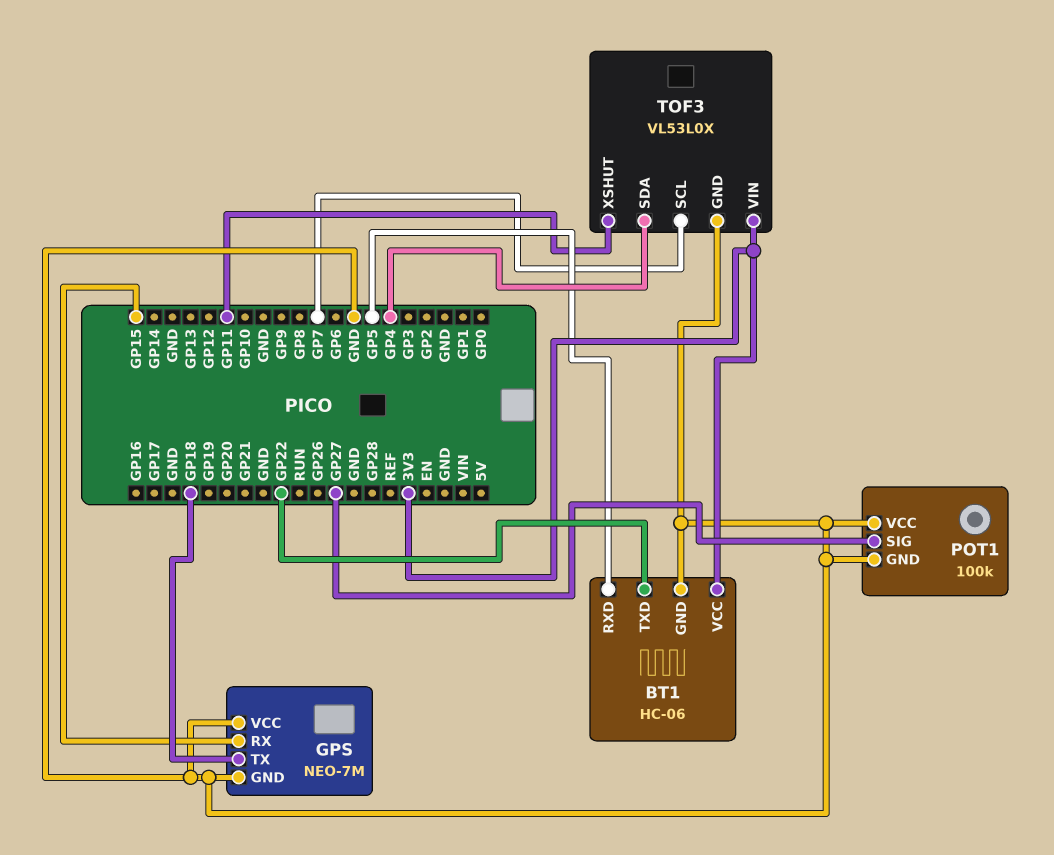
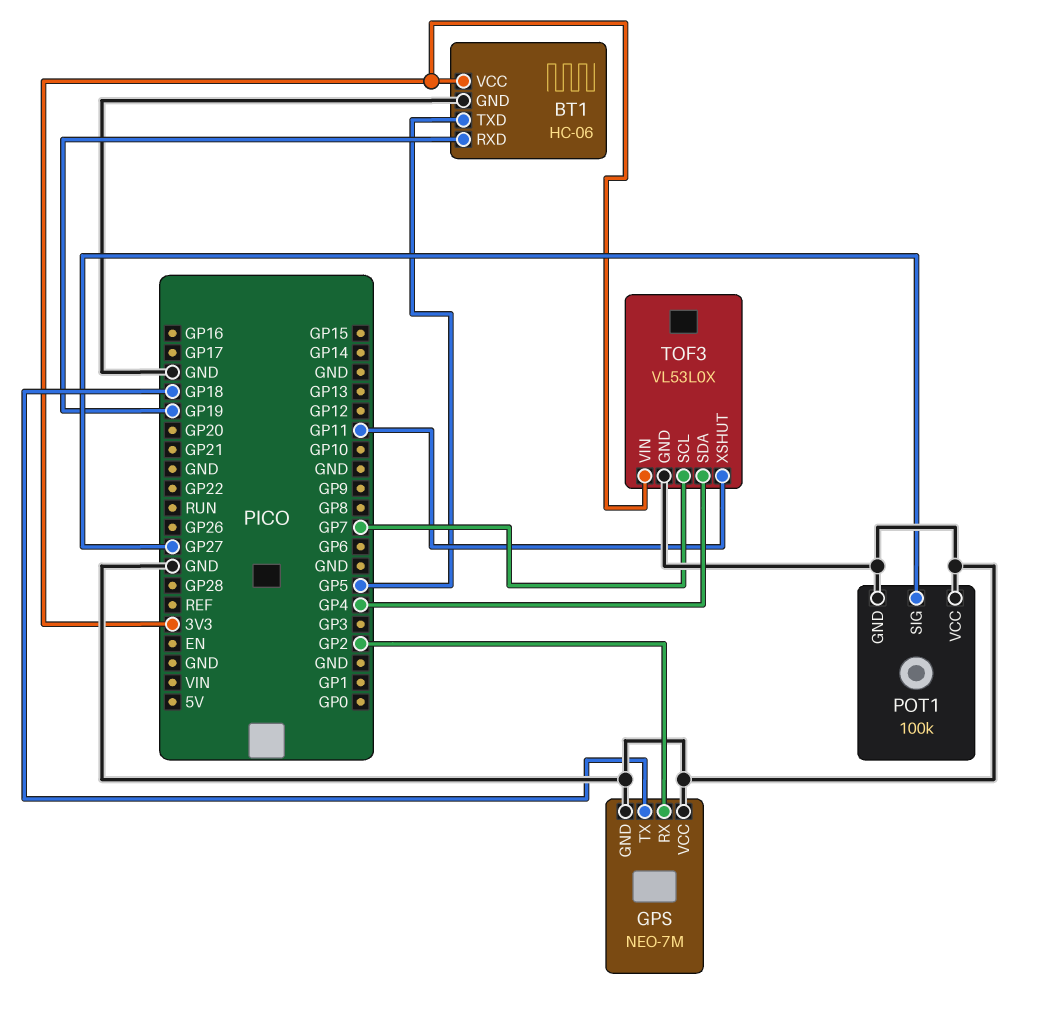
BT1 pin RXD: GP5 -> GP19
BT1 pin TXD: GP22 -> GP5
GPS pin RX: GP15 -> GP2

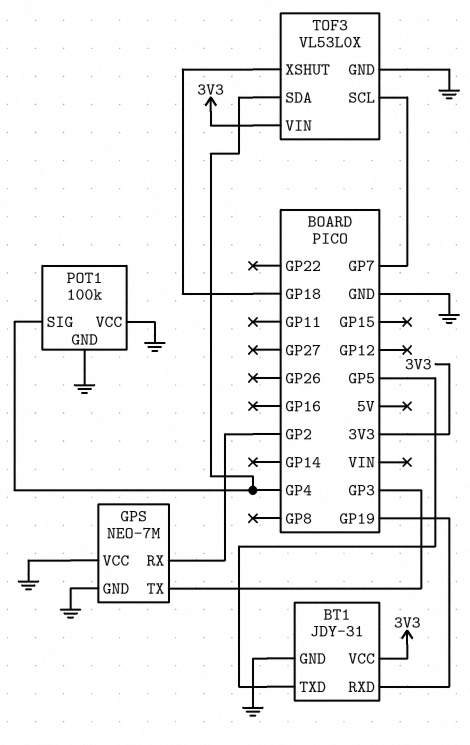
BT1: HC-06 -> JDY-31
GPS pin TX: GP18 -> GP3
POT1 pin SIG: GP27 -> GP4
TOF3 pin XSHUT: GP11 -> GP18

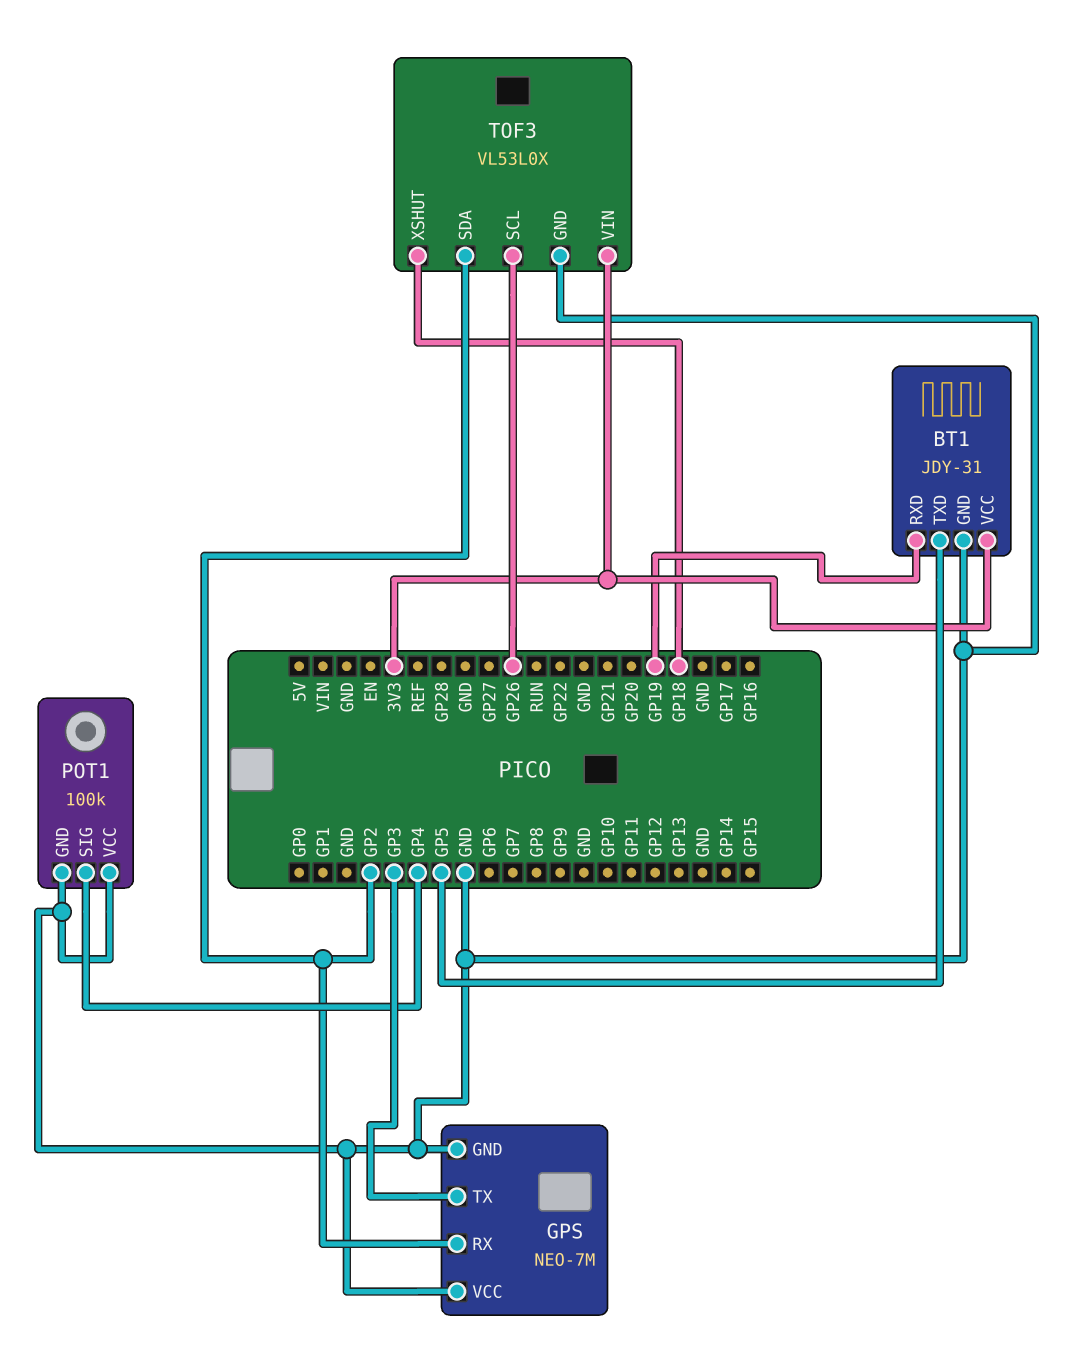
TOF3 pin SCL: GP7 -> GP26
TOF3 pin SDA: GP4 -> GP2

